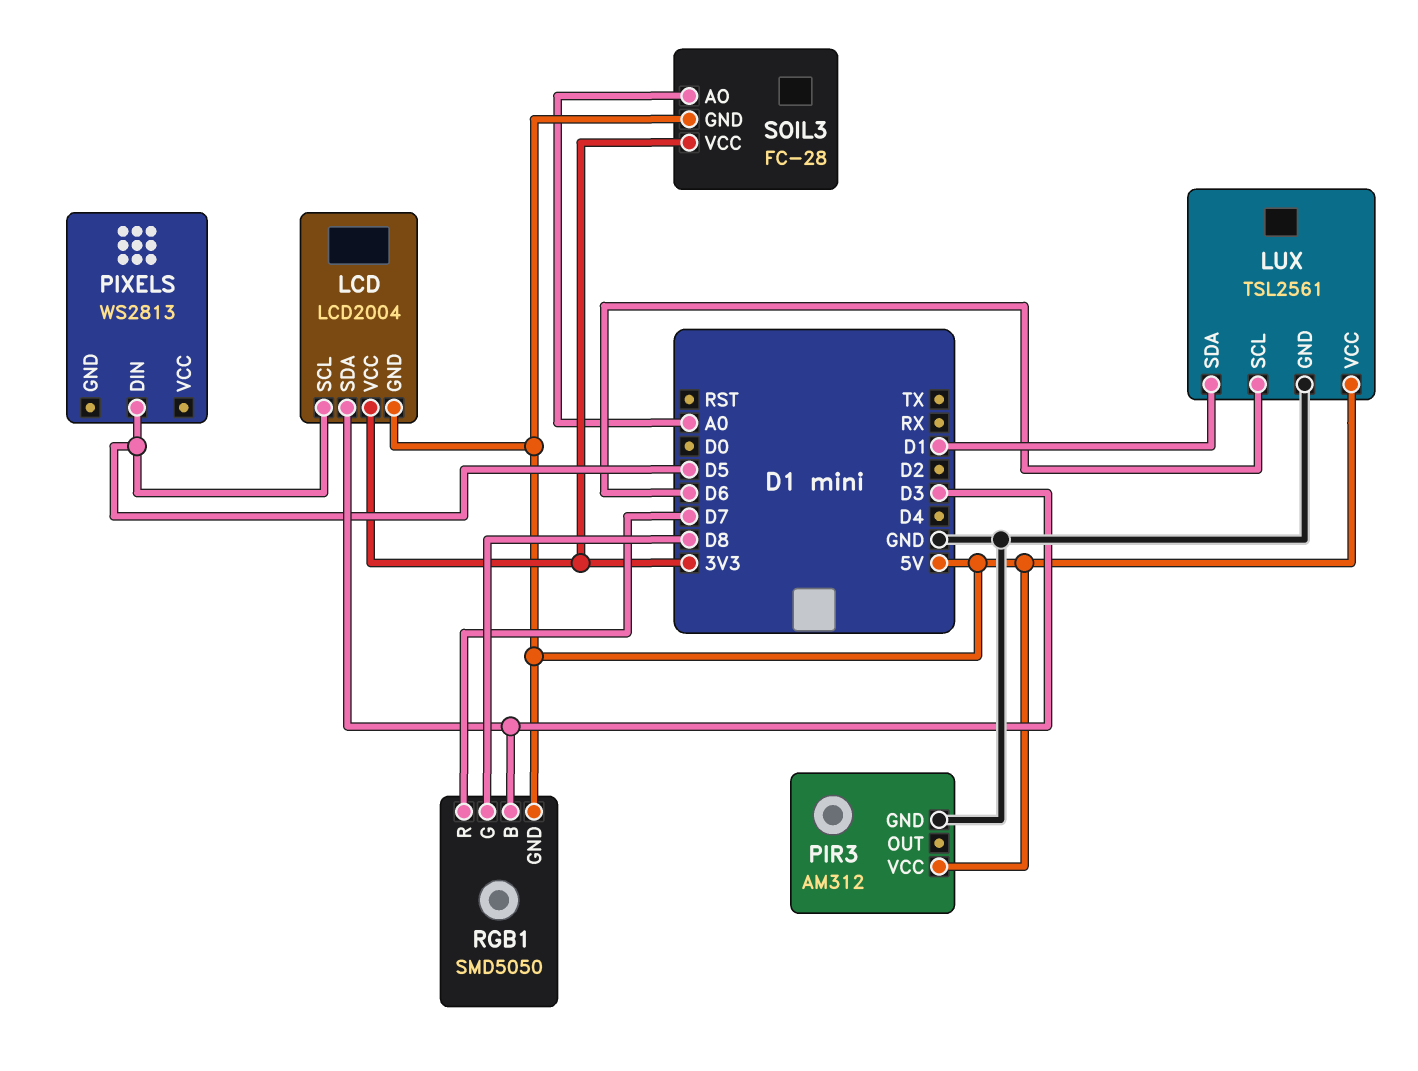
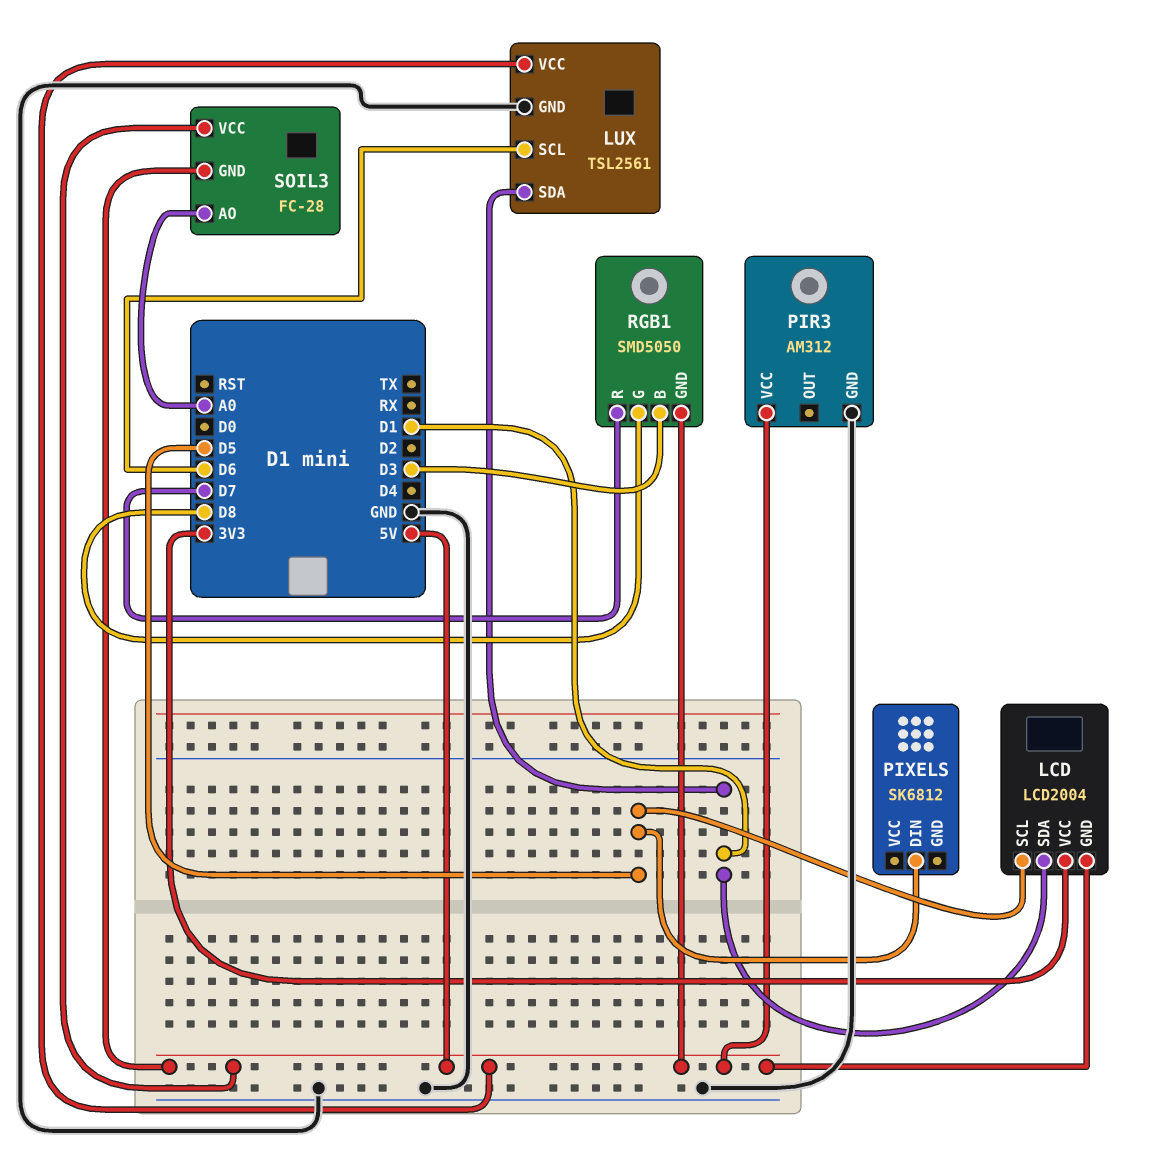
LCD pin SDA: D3 -> D1
PIXELS: WS2813 -> SK6812
SOIL3 pin VCC: 3V3 -> 5V

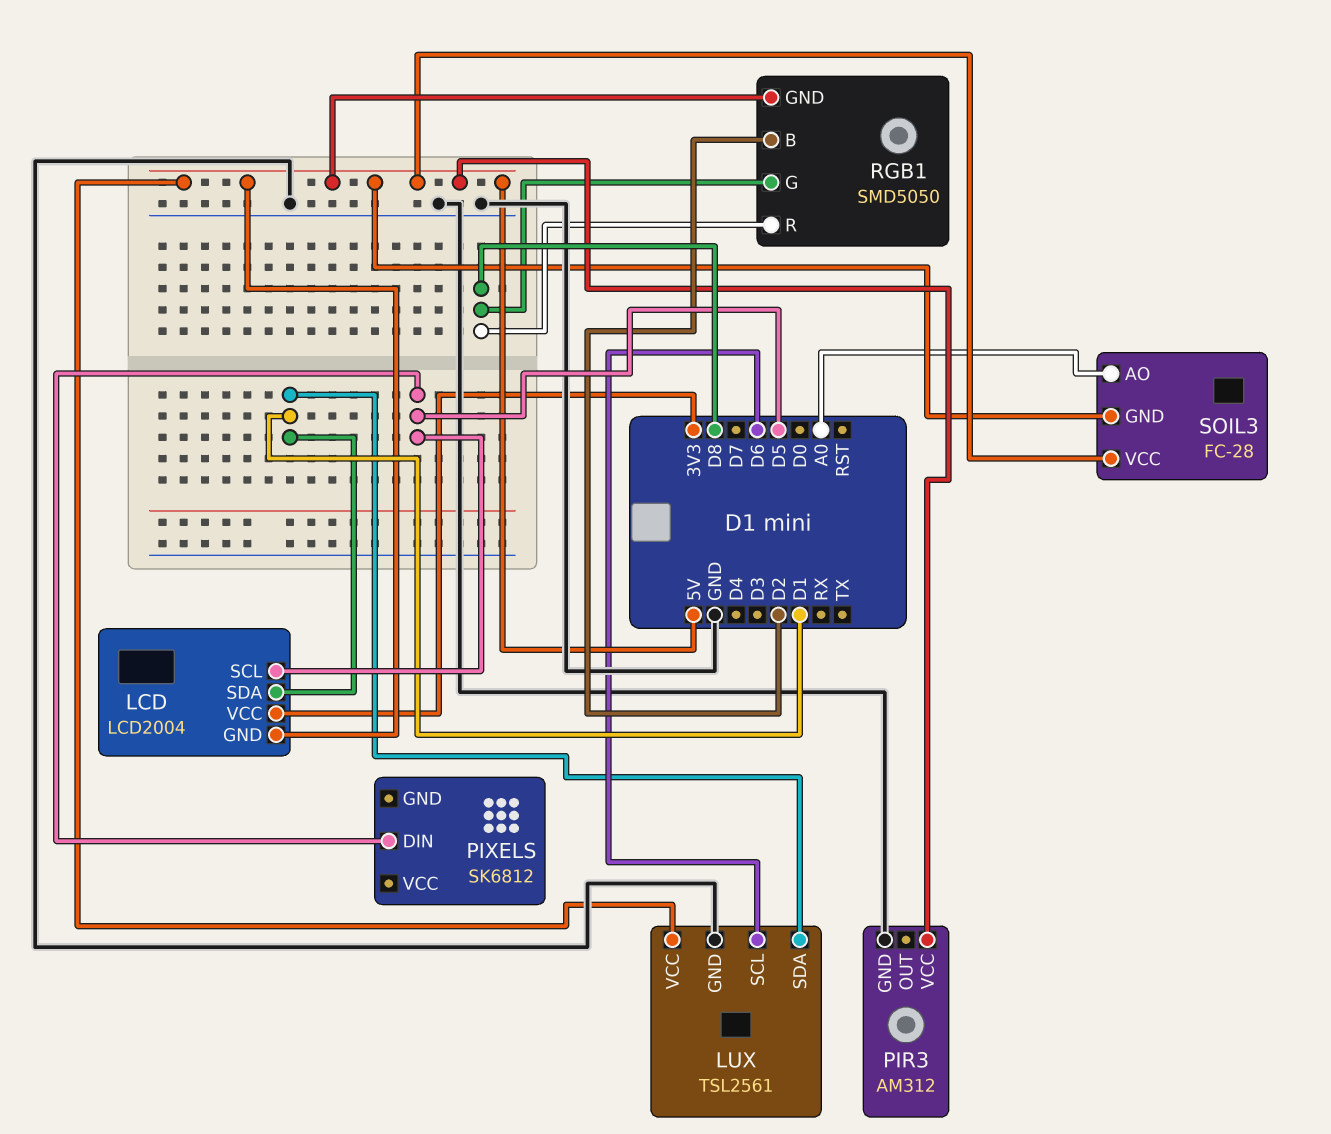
RGB1 pin B: D3 -> D2
RGB1 pin R: D7 -> D8

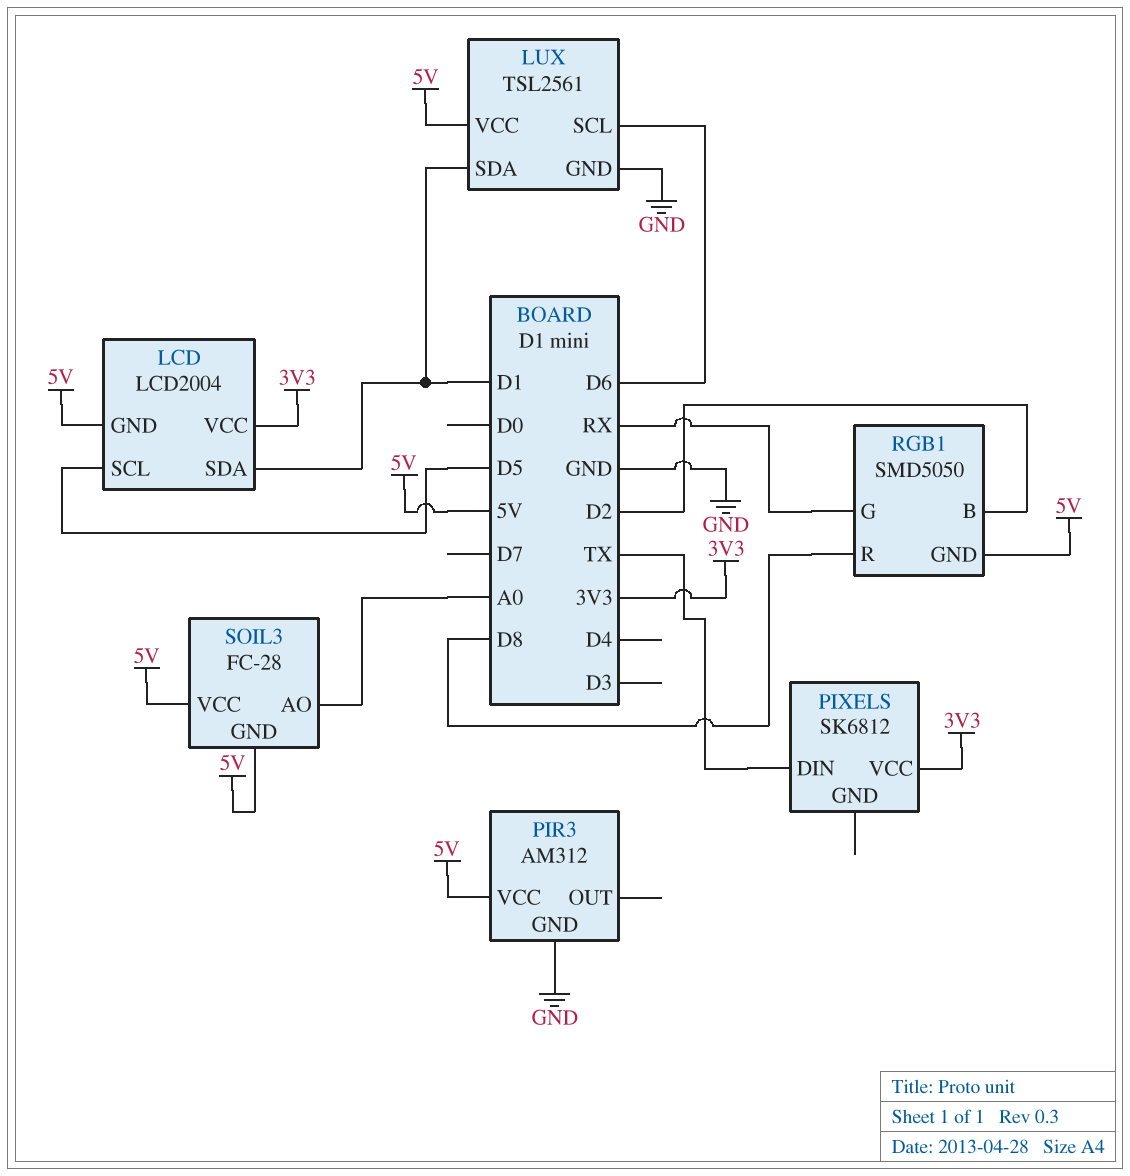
PIXELS pin DIN: D5 -> TX
PIXELS pin VCC: none -> 3V3
RGB1 pin G: D8 -> RX

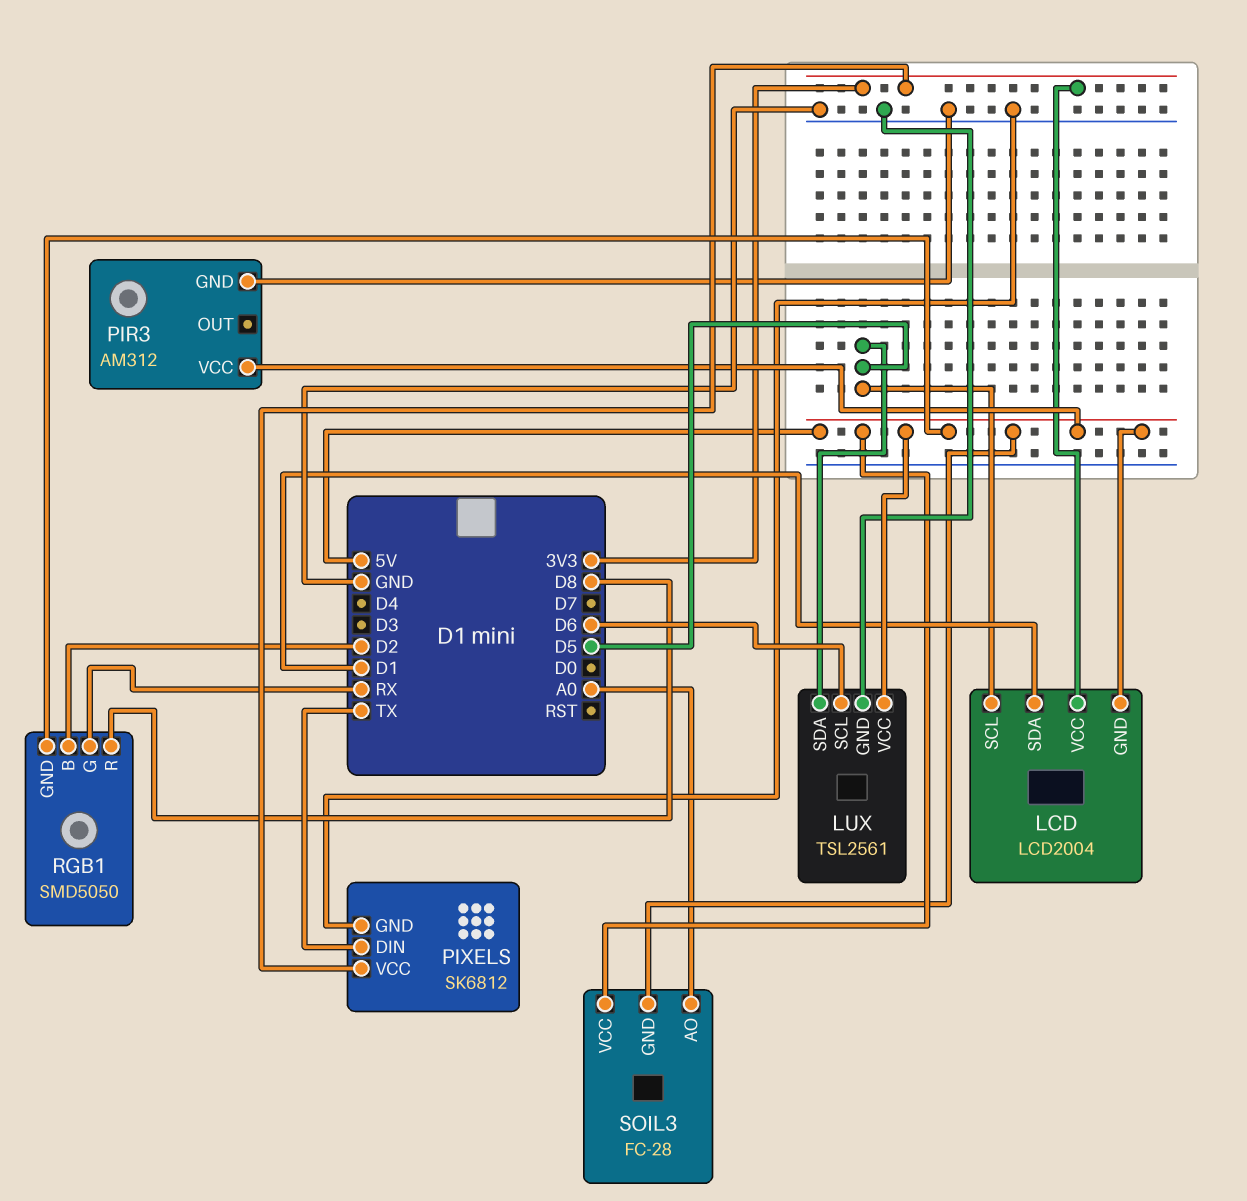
LUX pin SDA: D1 -> D5
PIXELS pin GND: none -> GND

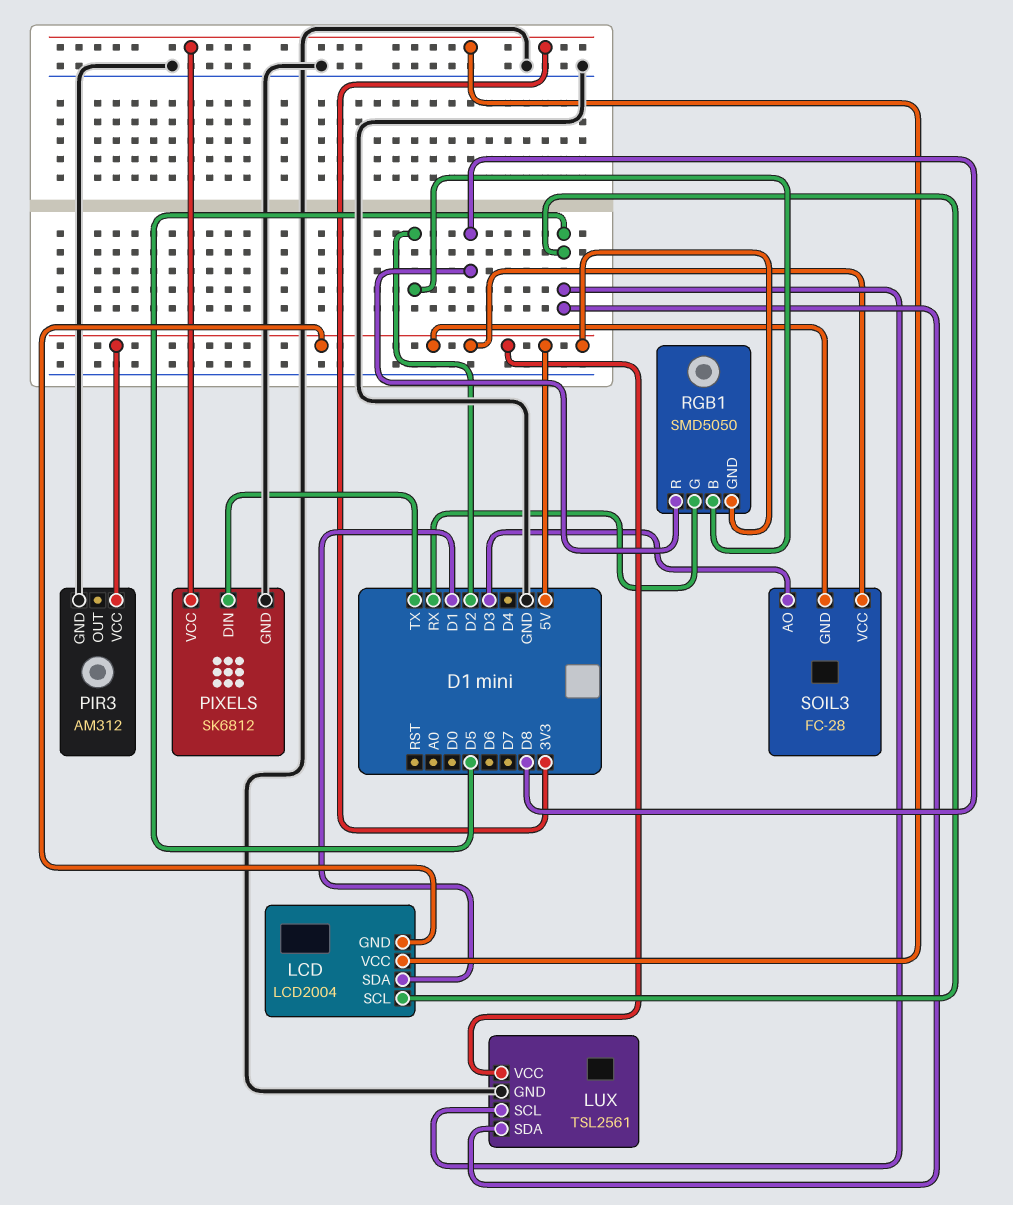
LUX pin SCL: D6 -> D5
SOIL3 pin AO: A0 -> D3

